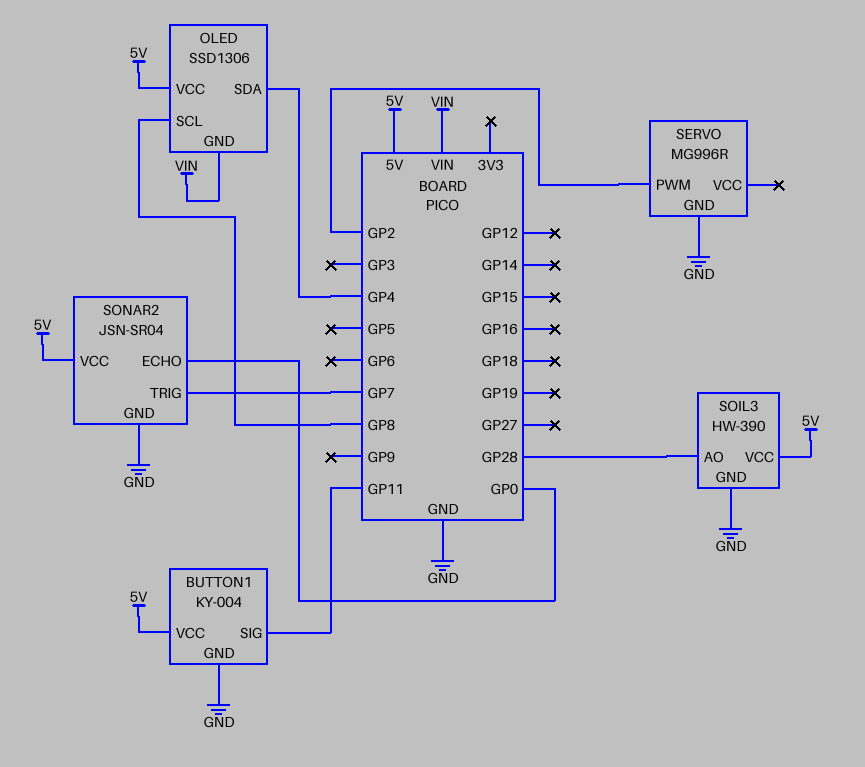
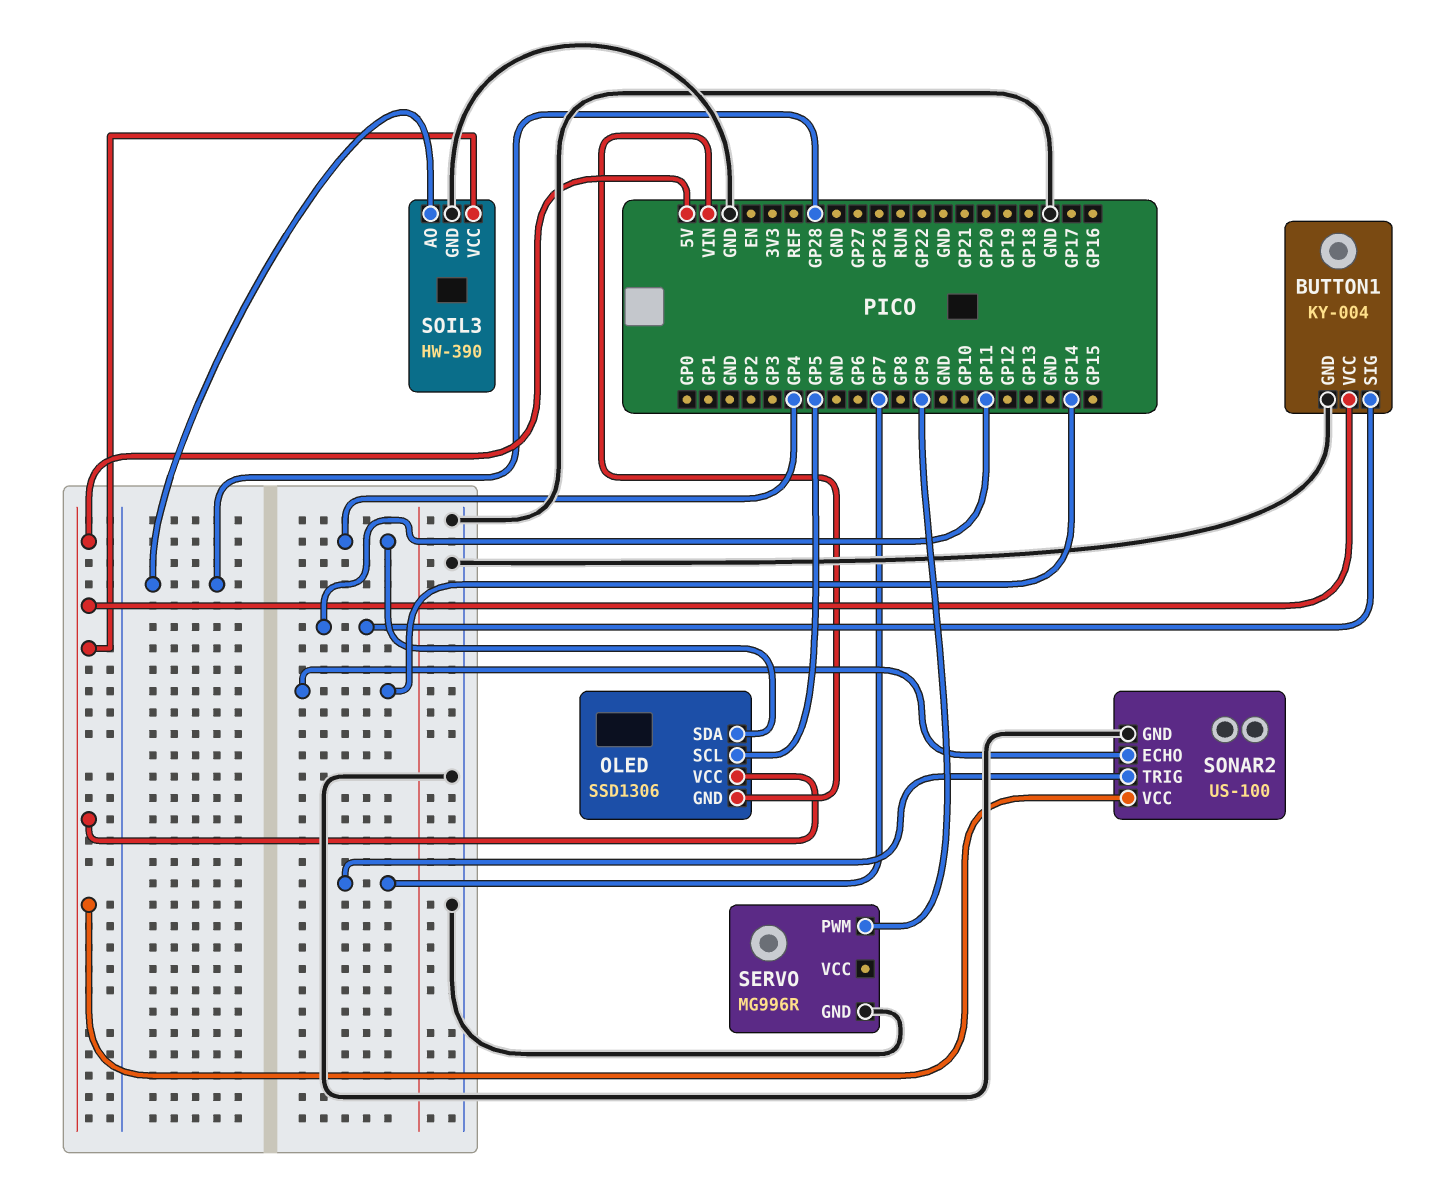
OLED pin SCL: GP8 -> GP5
SERVO pin PWM: GP2 -> GP9
SONAR2: JSN-SR04 -> US-100
SONAR2 pin ECHO: GP0 -> GP14

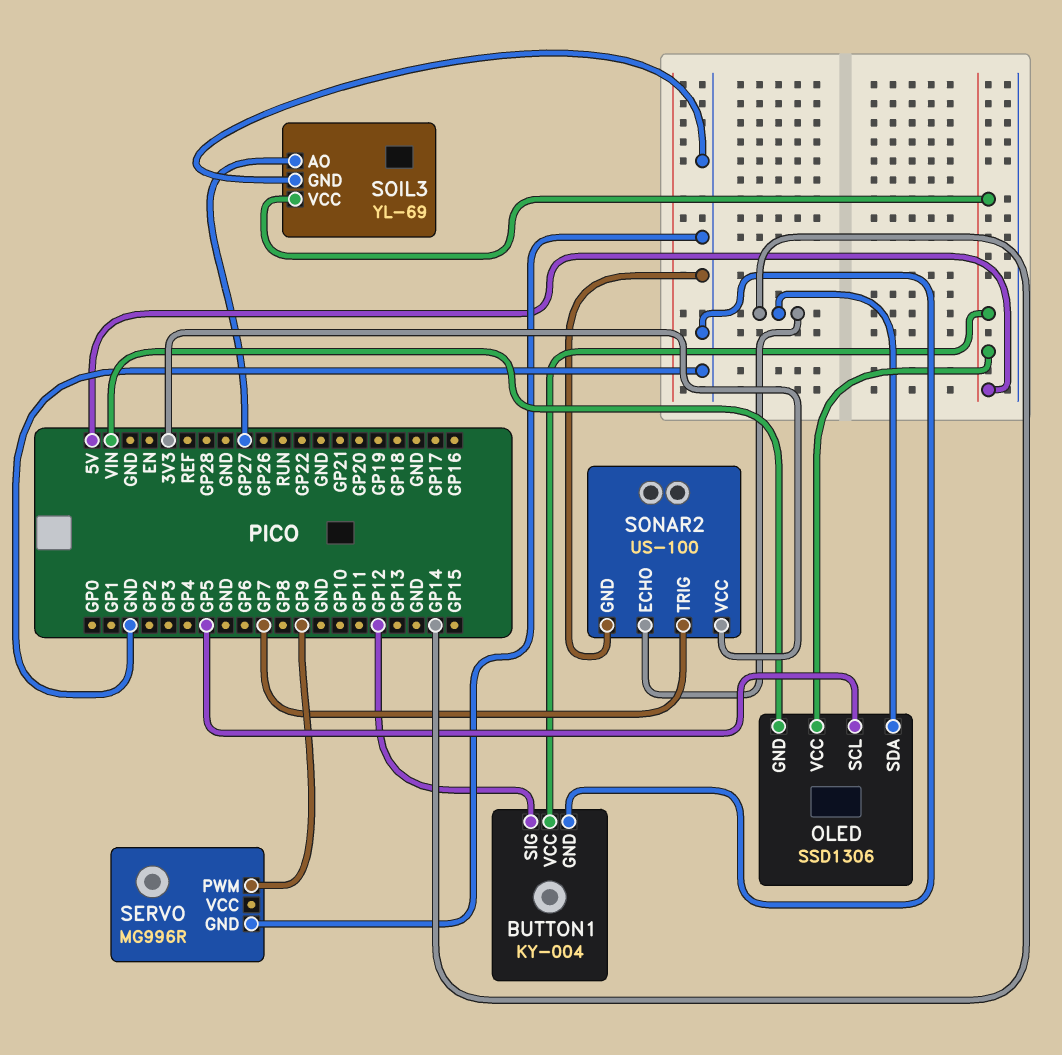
BUTTON1 pin SIG: GP11 -> GP12
OLED pin SDA: GP4 -> GP14
SOIL3: HW-390 -> YL-69
SOIL3 pin AO: GP28 -> GP27
SONAR2 pin VCC: 5V -> 3V3

